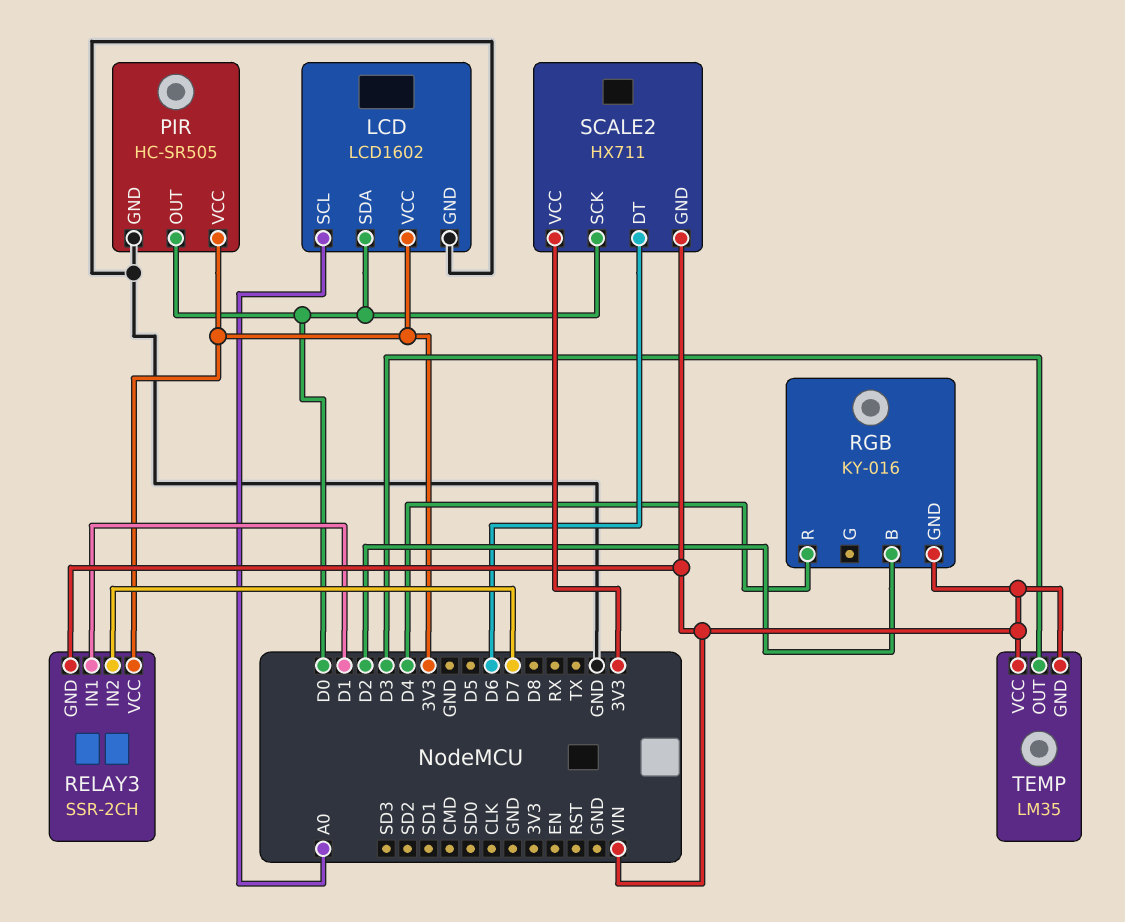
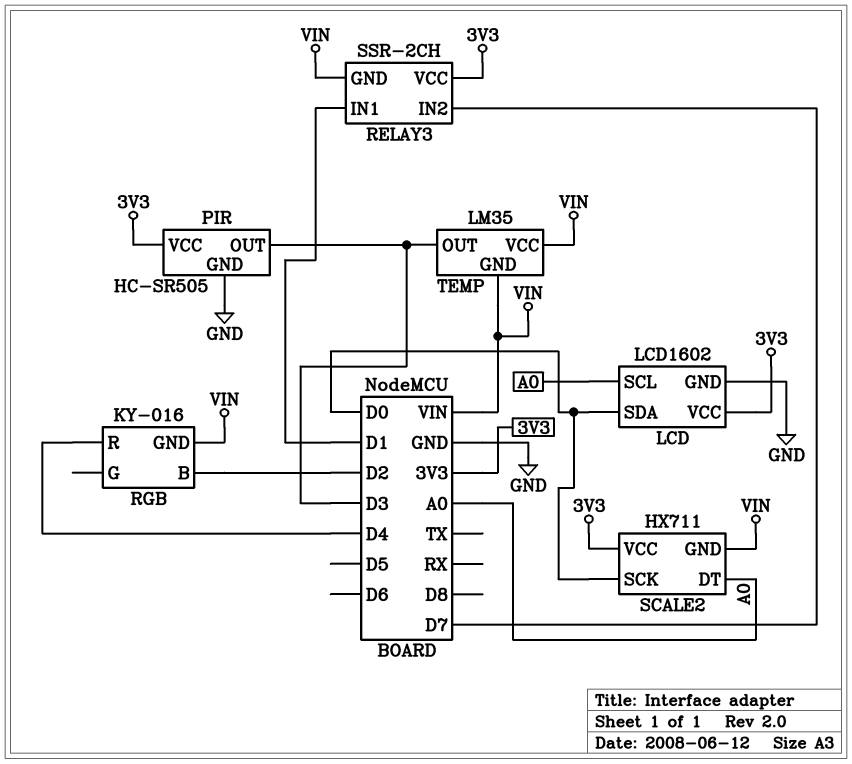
PIR pin OUT: D0 -> D3
SCALE2 pin DT: D6 -> A0

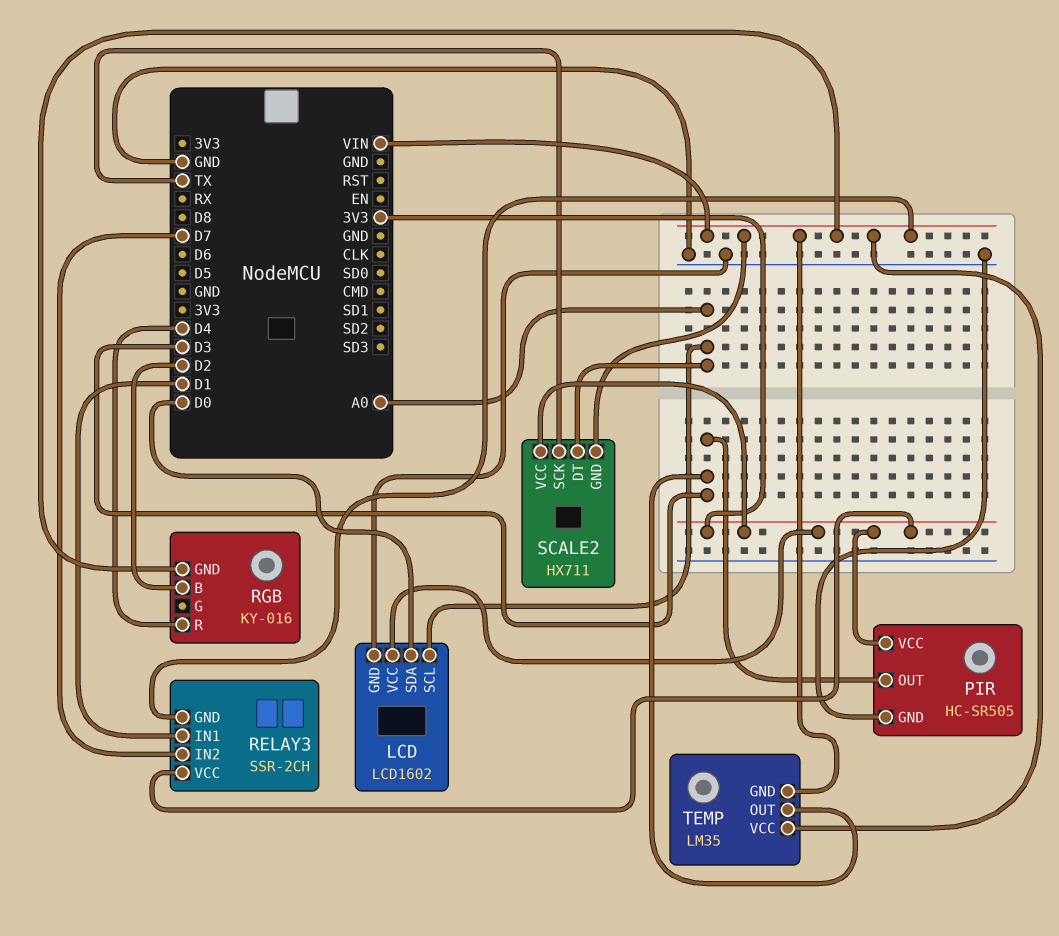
SCALE2 pin SCK: D0 -> TX

